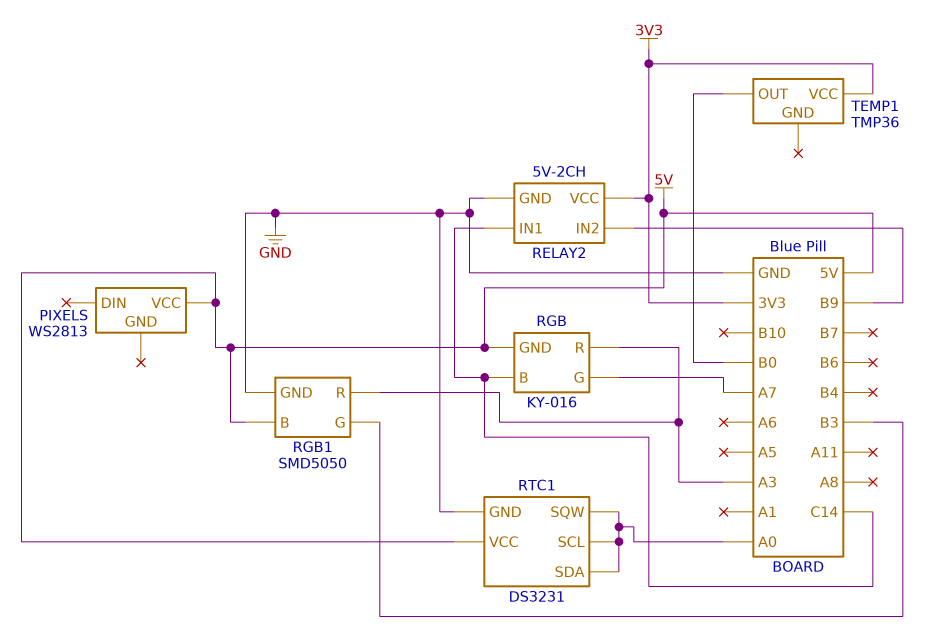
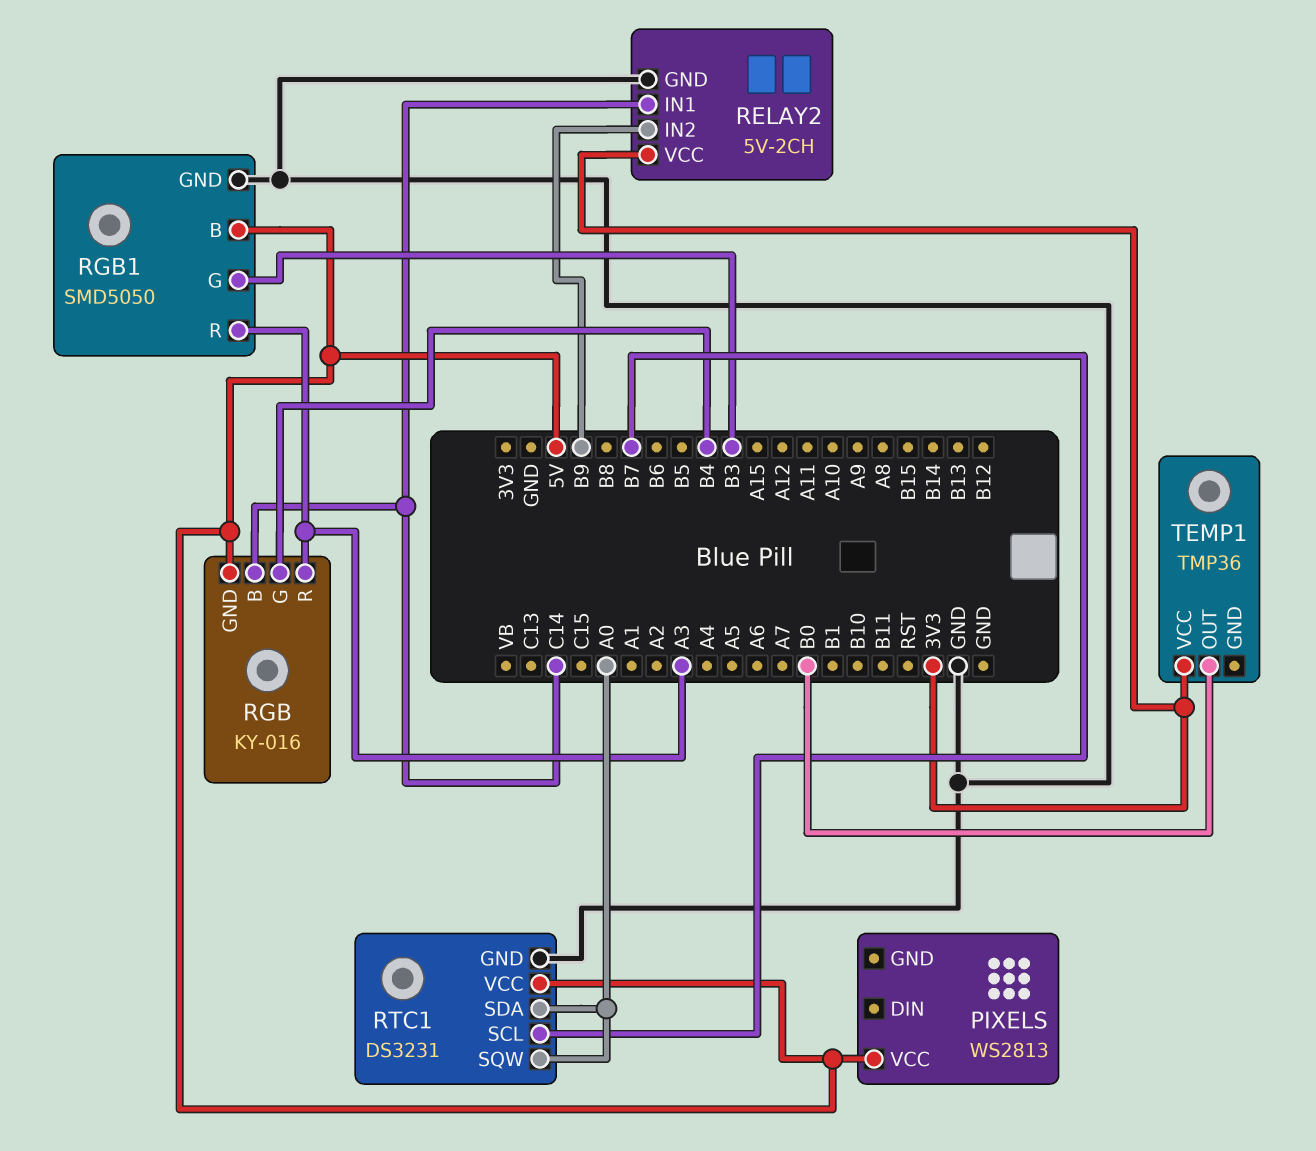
RGB pin G: A7 -> B4
RTC1 pin SCL: A0 -> B7

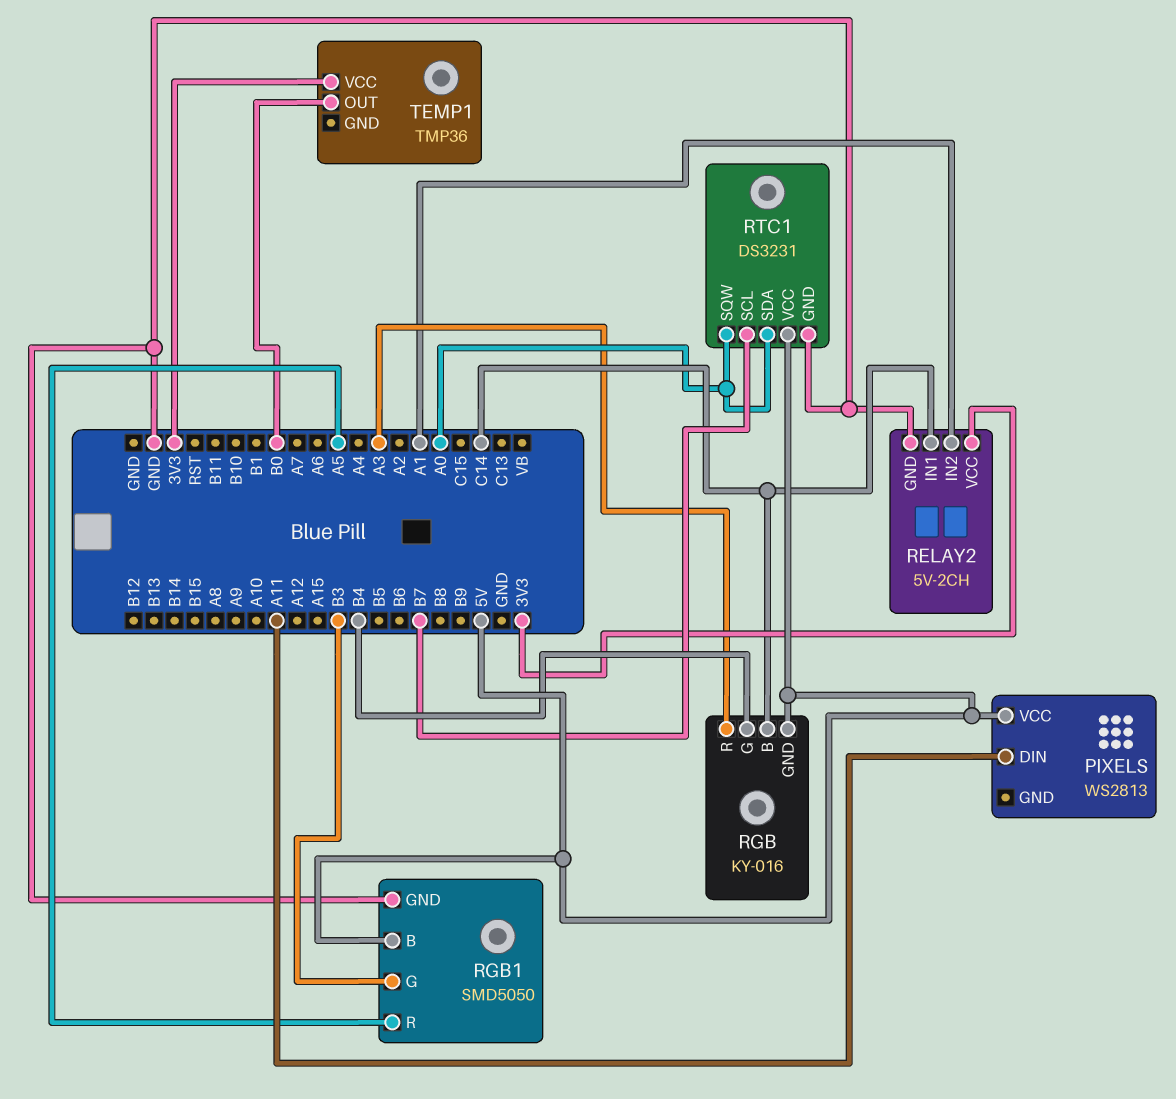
PIXELS pin DIN: none -> A11
RELAY2 pin IN2: B9 -> A1
RGB1 pin R: A3 -> A5

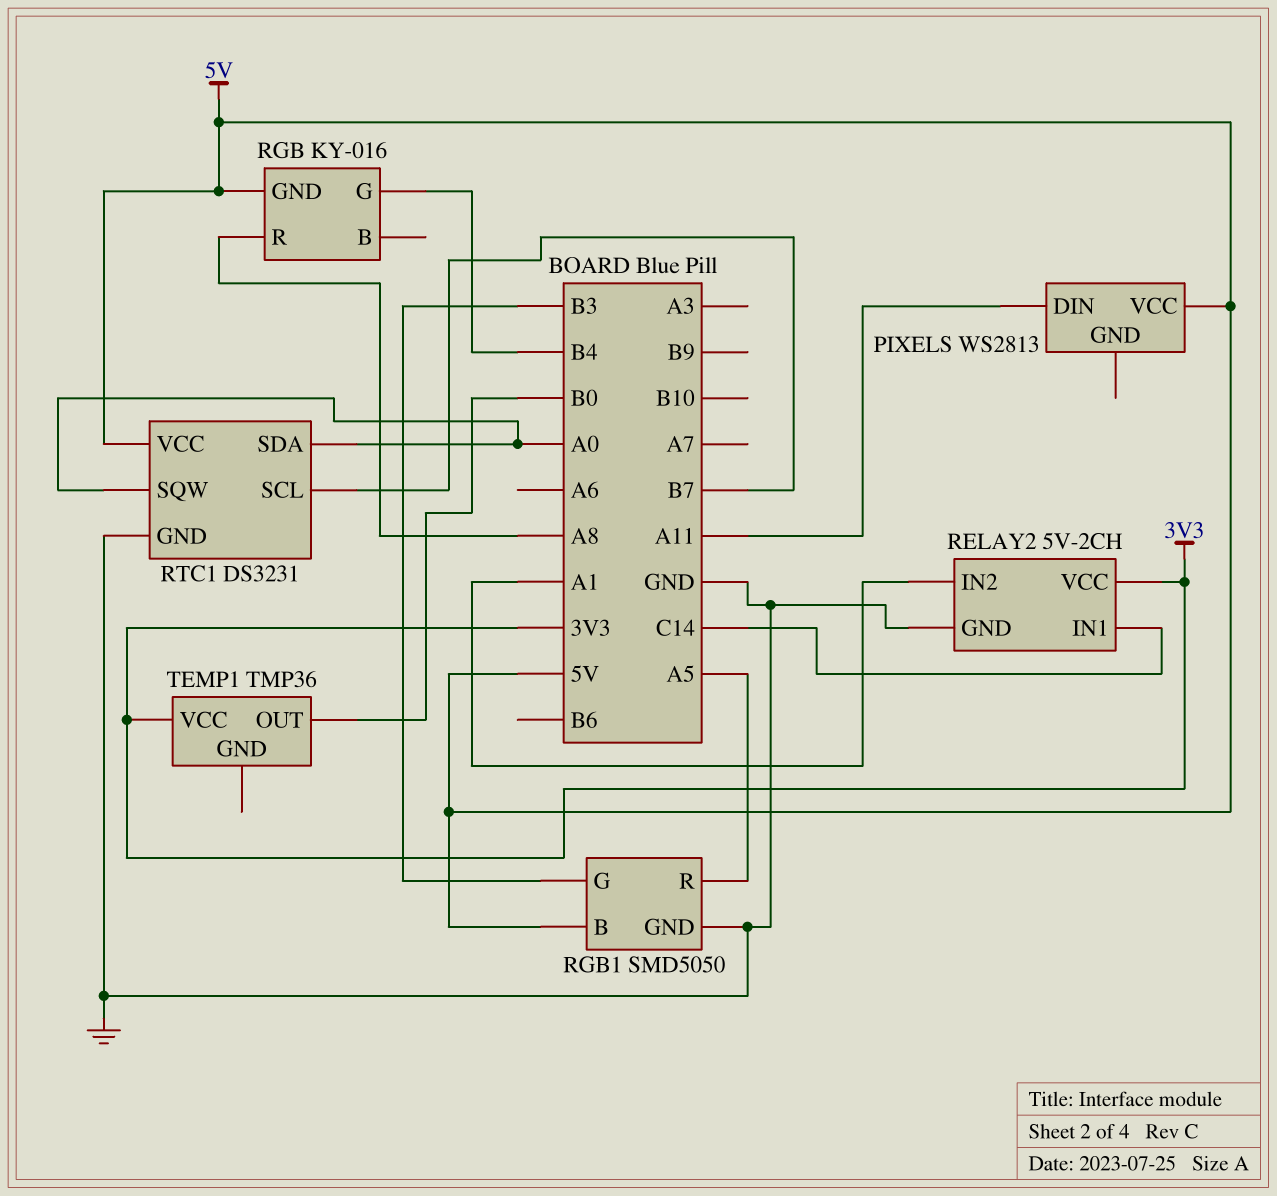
RGB pin B: C14 -> none
RGB pin R: A3 -> A8

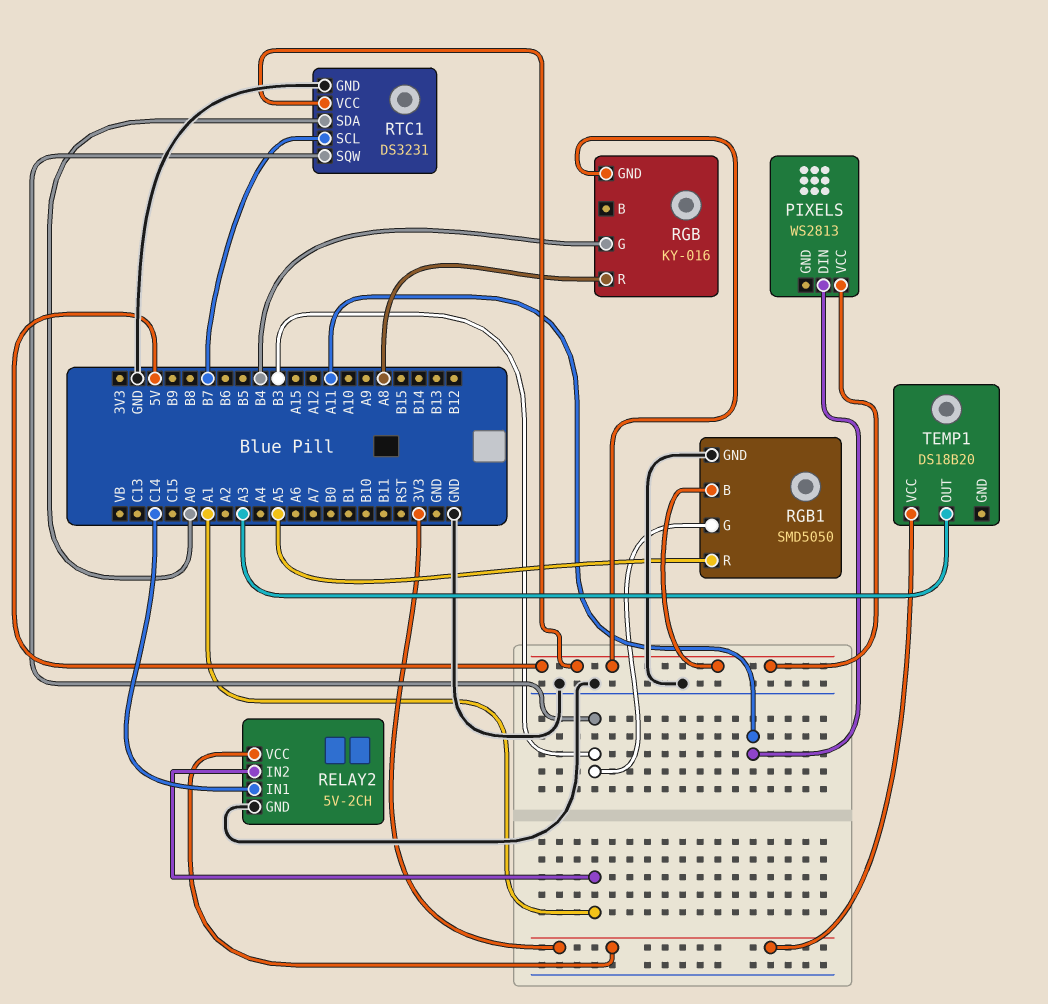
RTC1 pin SQW: A0 -> B3
TEMP1: TMP36 -> DS18B20
TEMP1 pin OUT: B0 -> A3

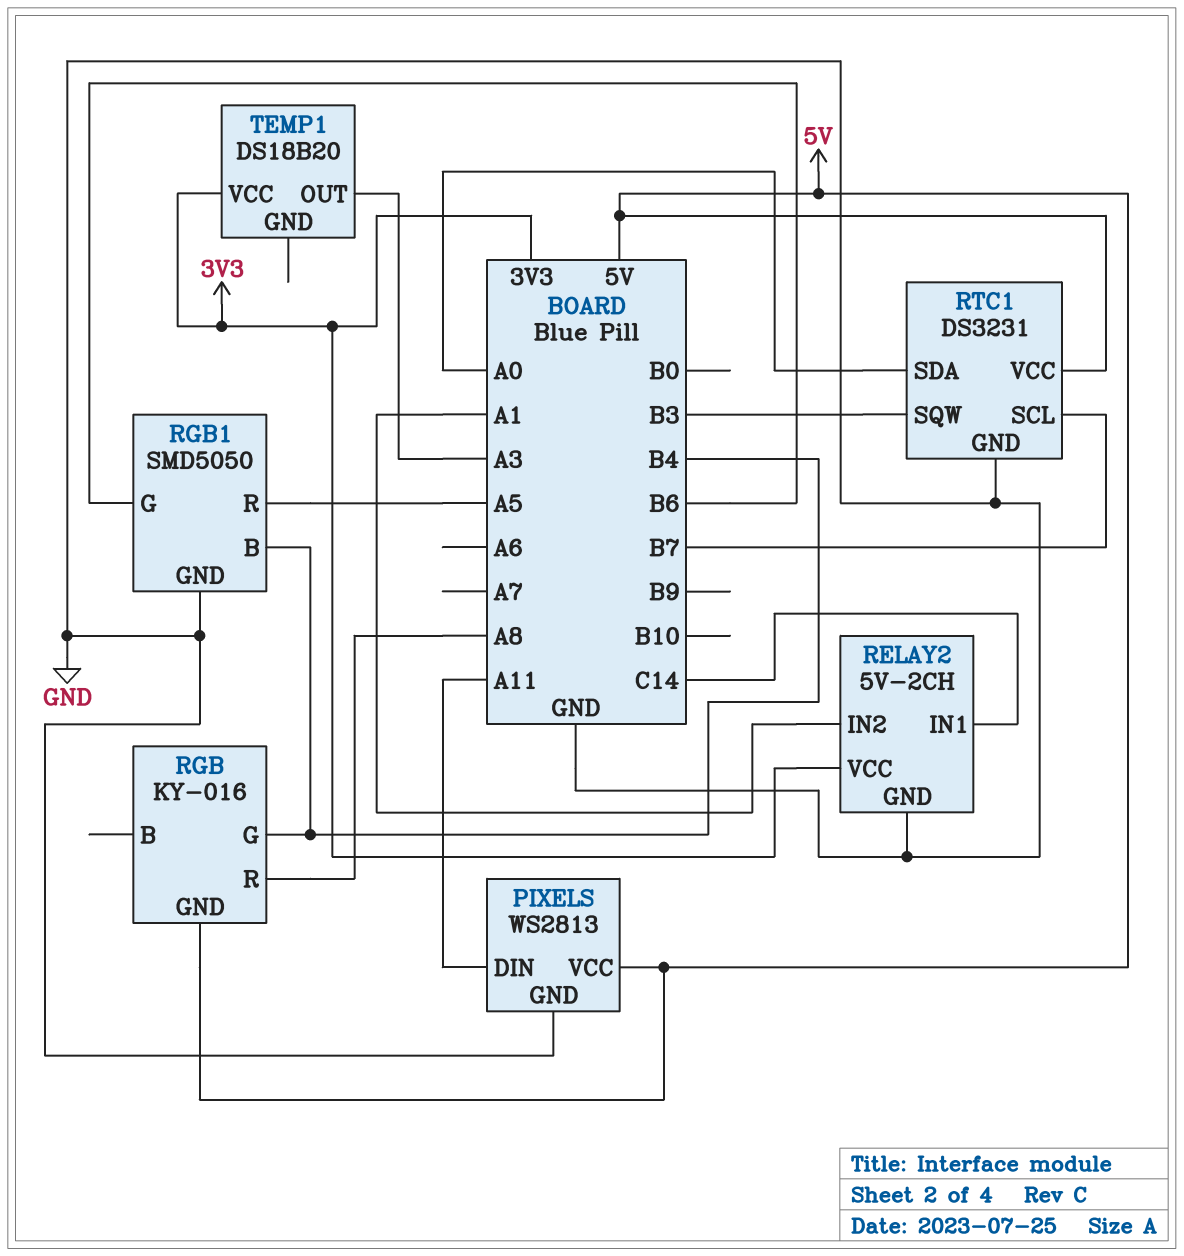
PIXELS pin GND: none -> GND
RGB1 pin B: 5V -> B4
RGB1 pin G: B3 -> B6

